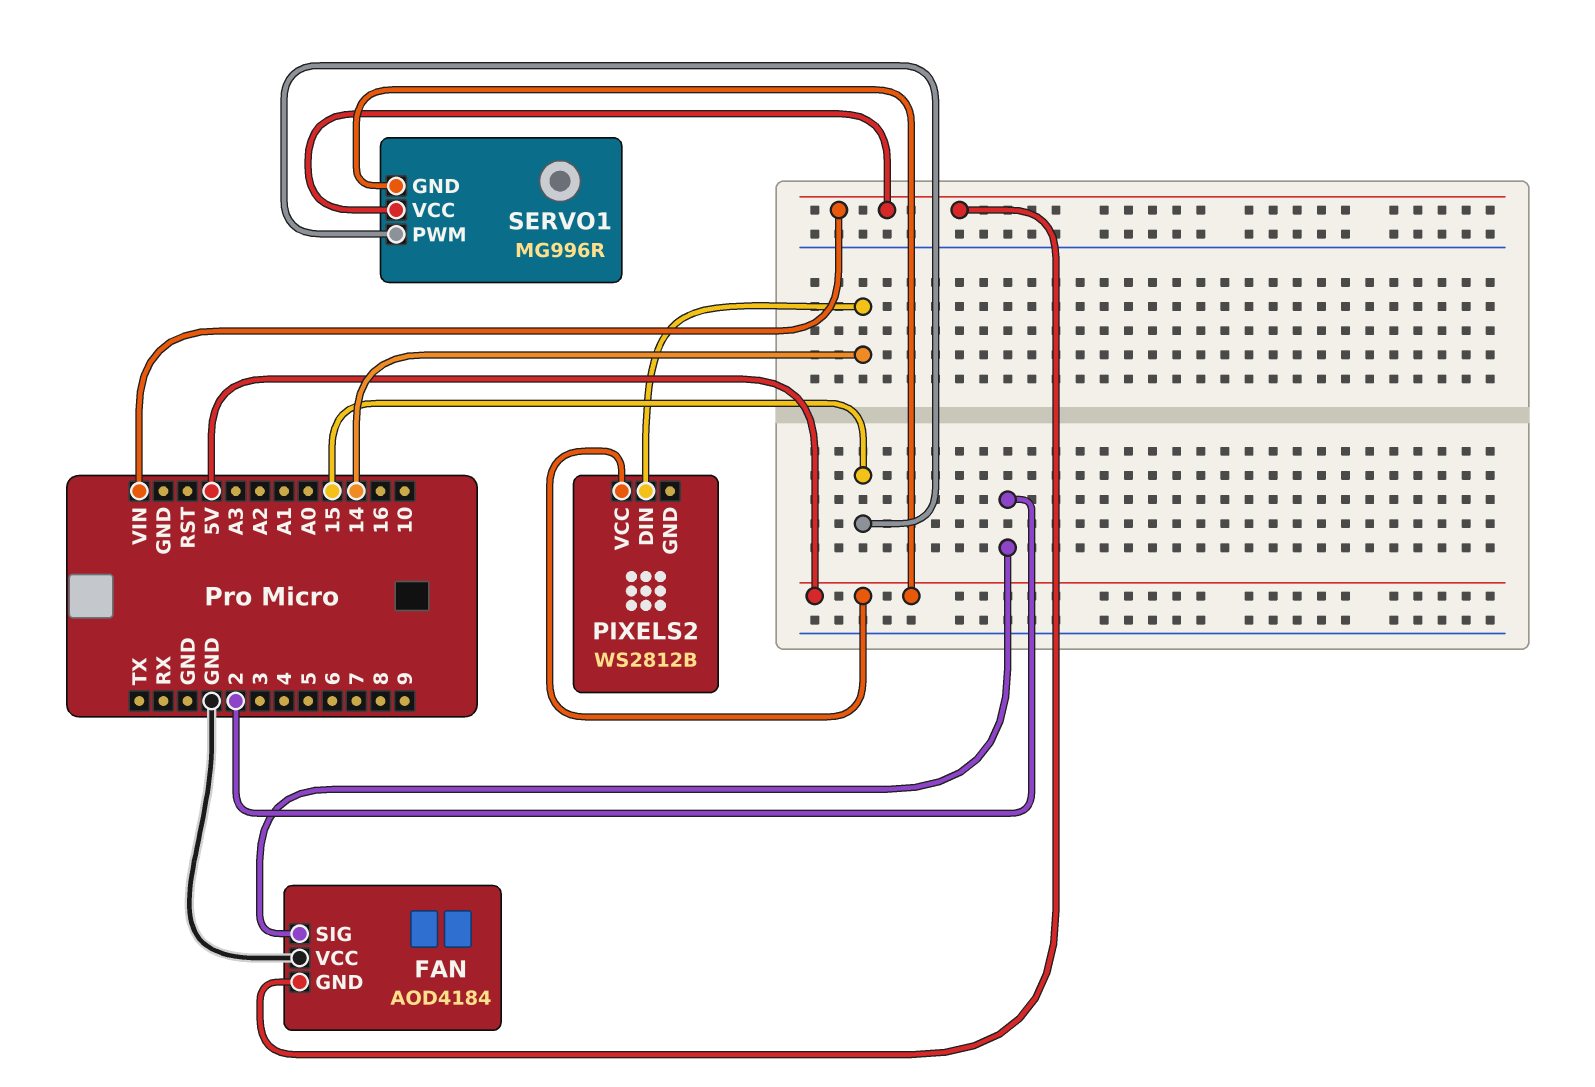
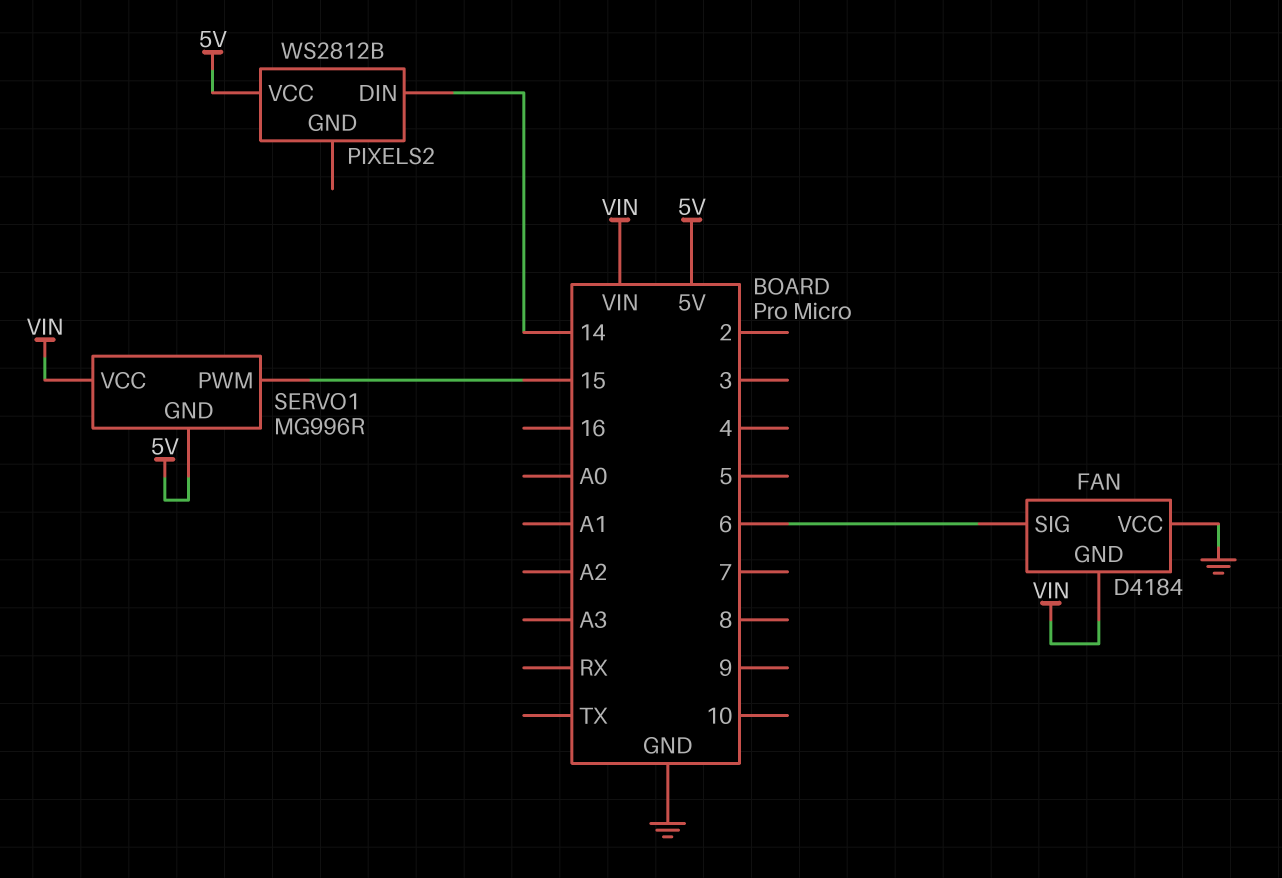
FAN: AOD4184 -> D4184
FAN pin SIG: 2 -> 6

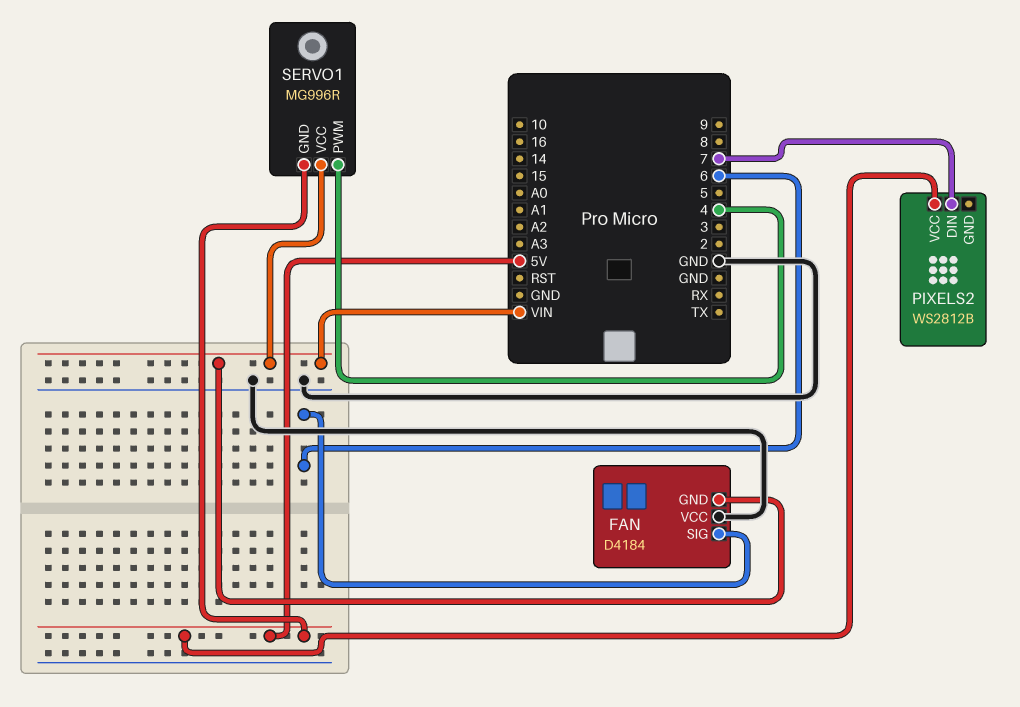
PIXELS2 pin DIN: 14 -> 7
SERVO1 pin PWM: 15 -> 4

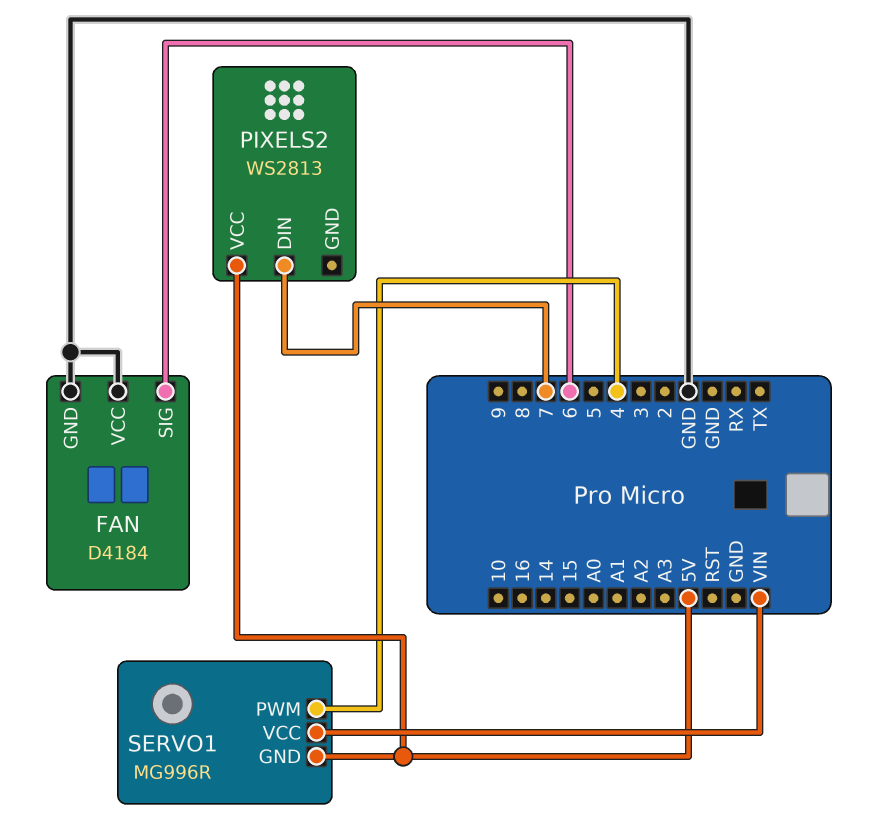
FAN pin GND: VIN -> GND
PIXELS2: WS2812B -> WS2813

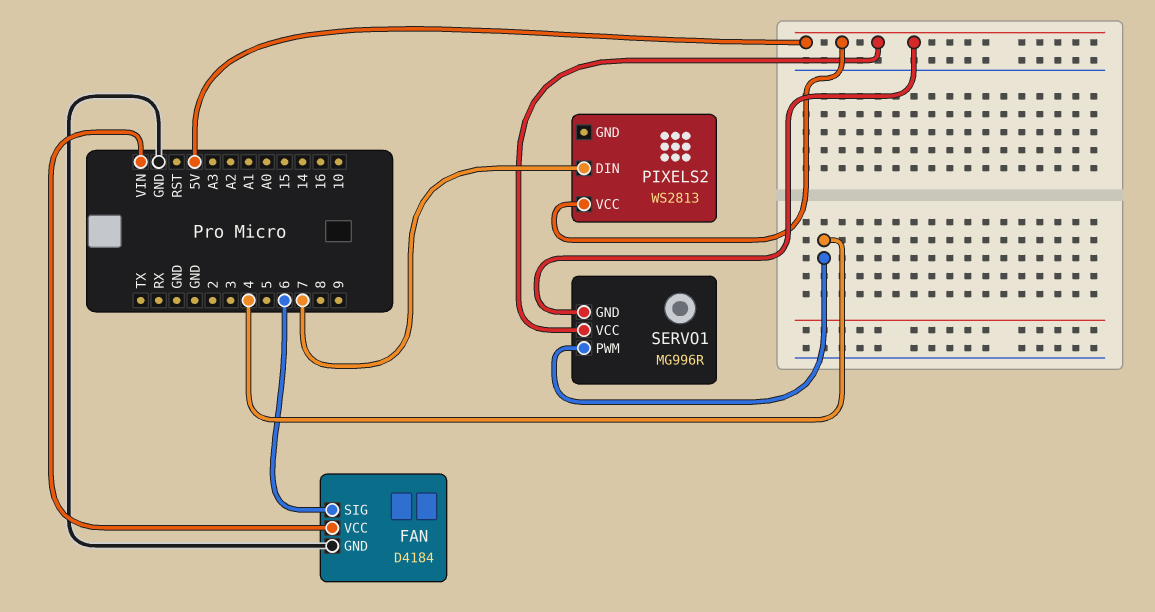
FAN pin VCC: GND -> VIN
SERVO1 pin VCC: VIN -> 5V

